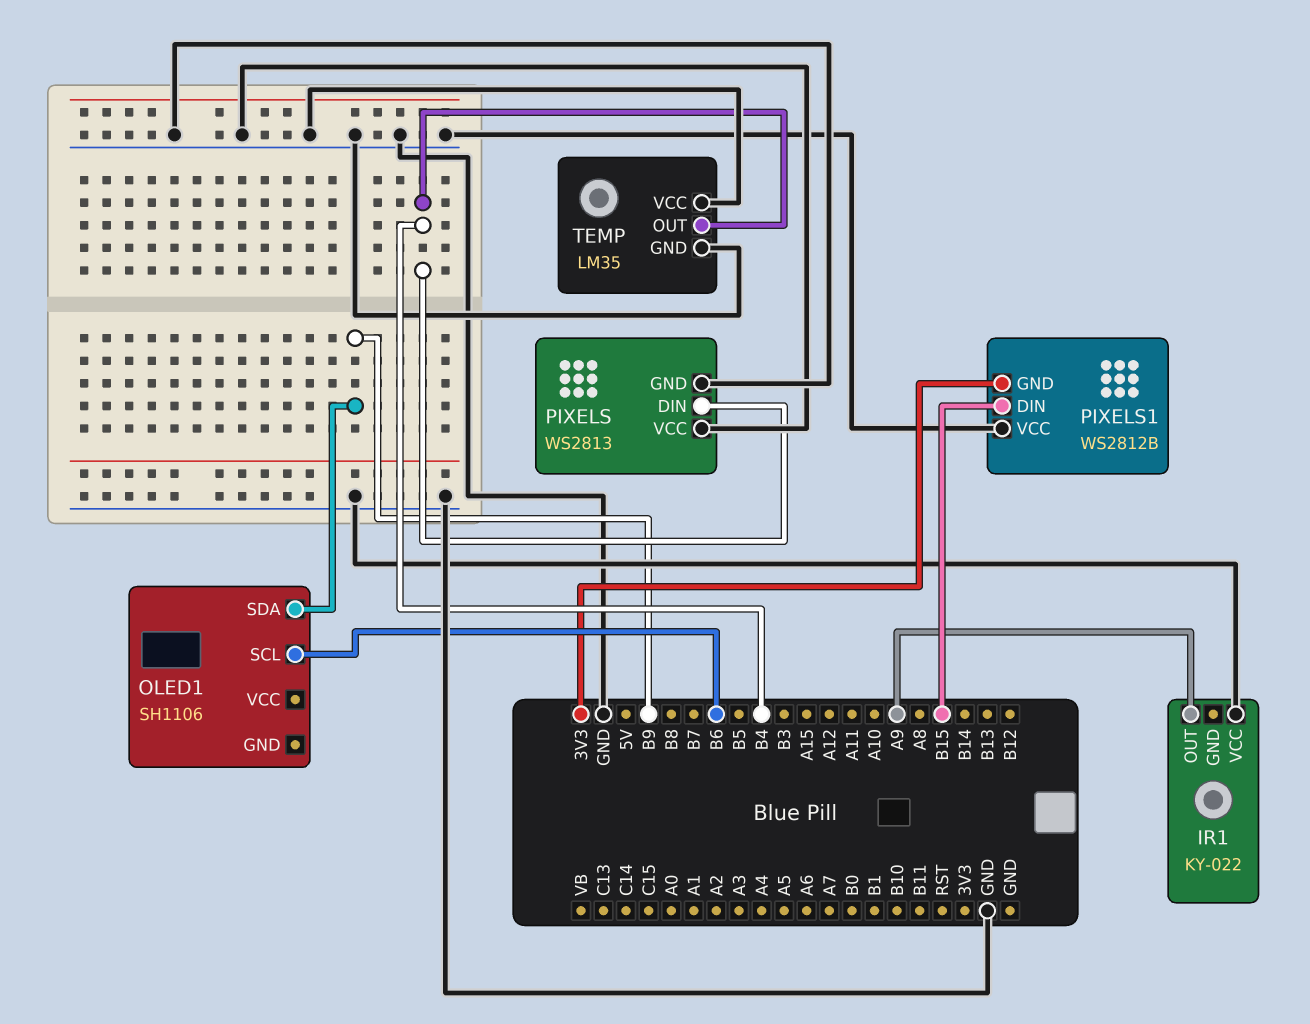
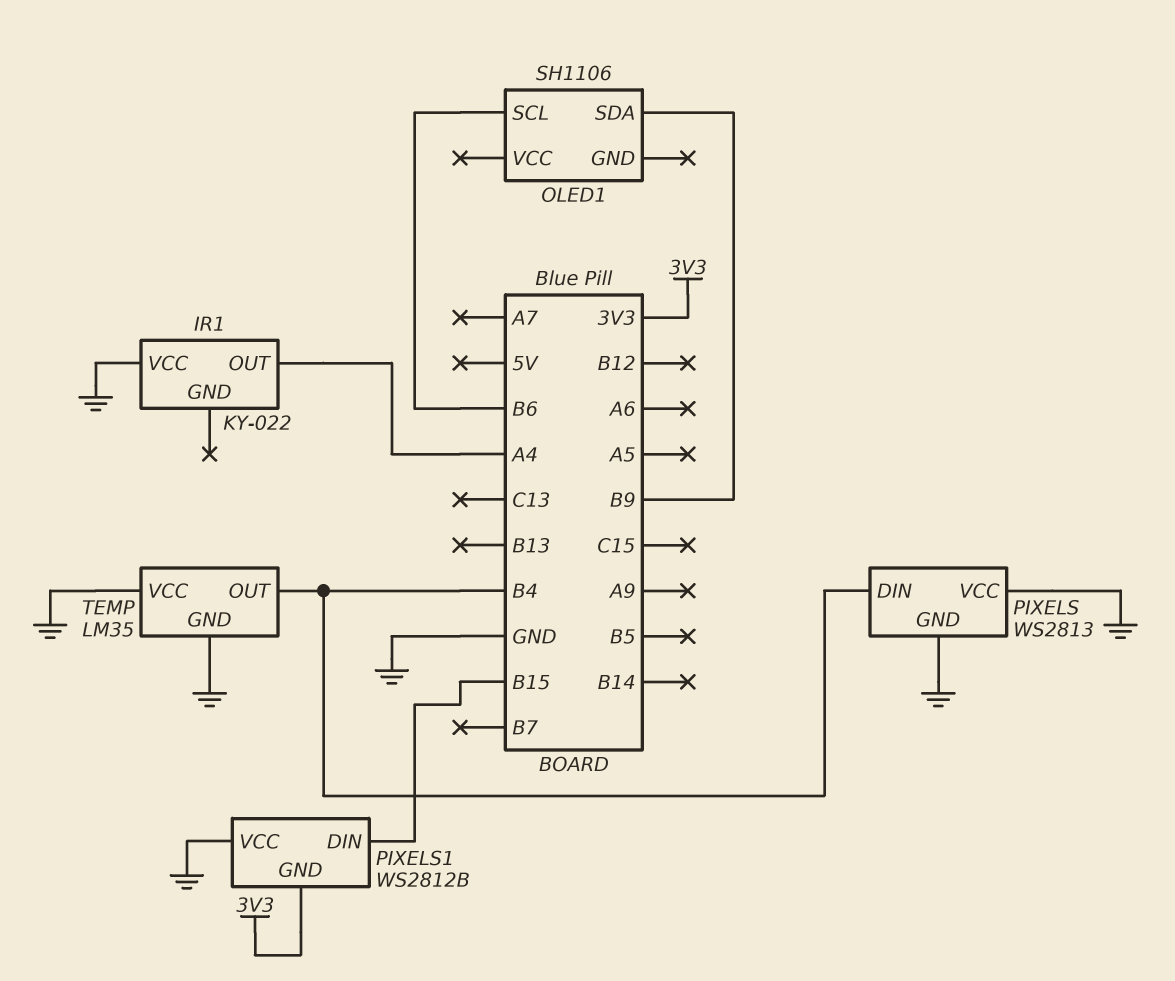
IR1 pin OUT: A9 -> A4

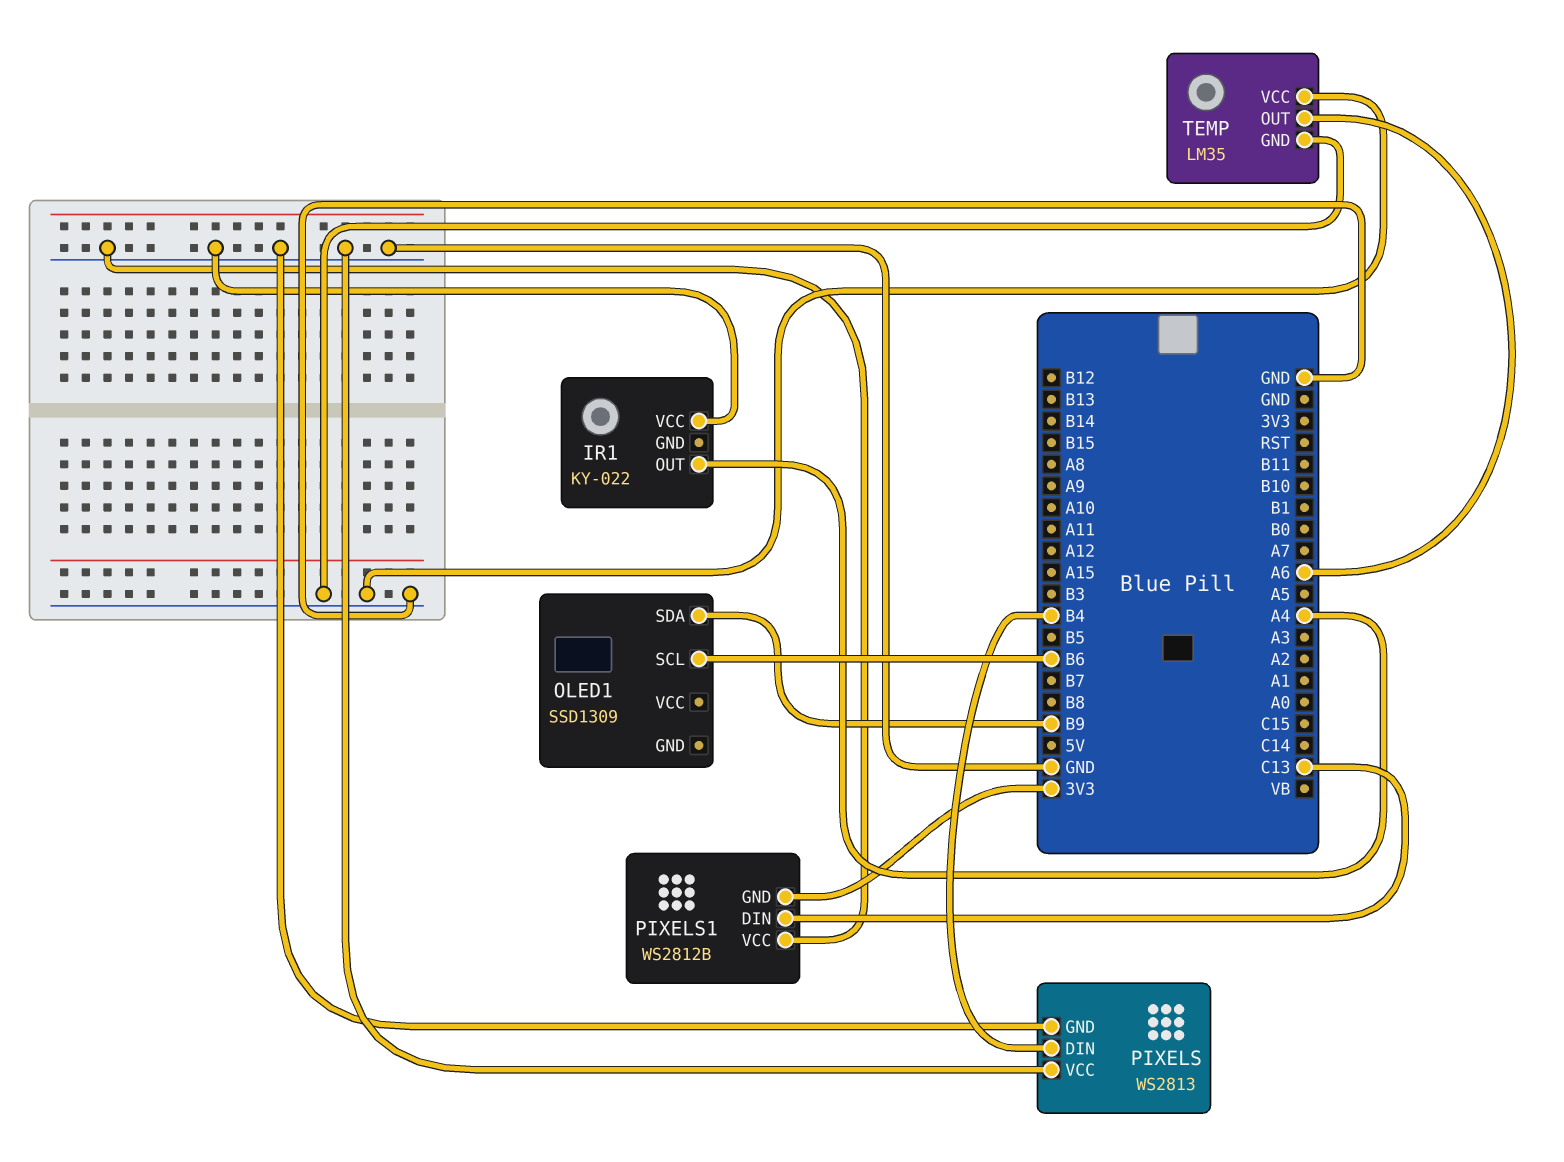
OLED1: SH1106 -> SSD1309
PIXELS1 pin DIN: B15 -> C13
TEMP pin OUT: B4 -> A6

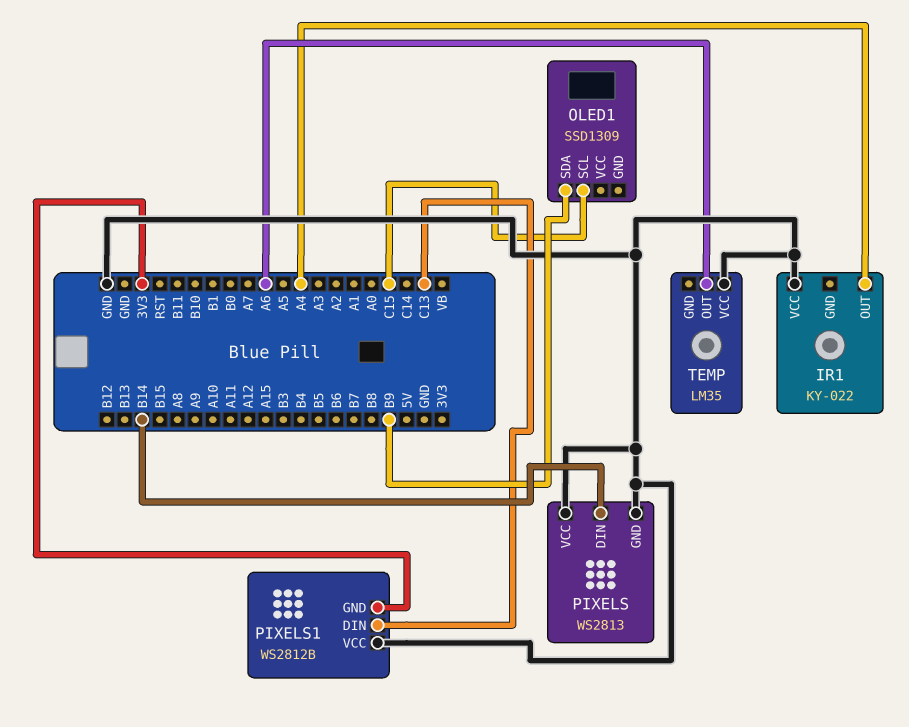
OLED1 pin SCL: B6 -> C15
PIXELS pin DIN: B4 -> B14
TEMP pin GND: GND -> none

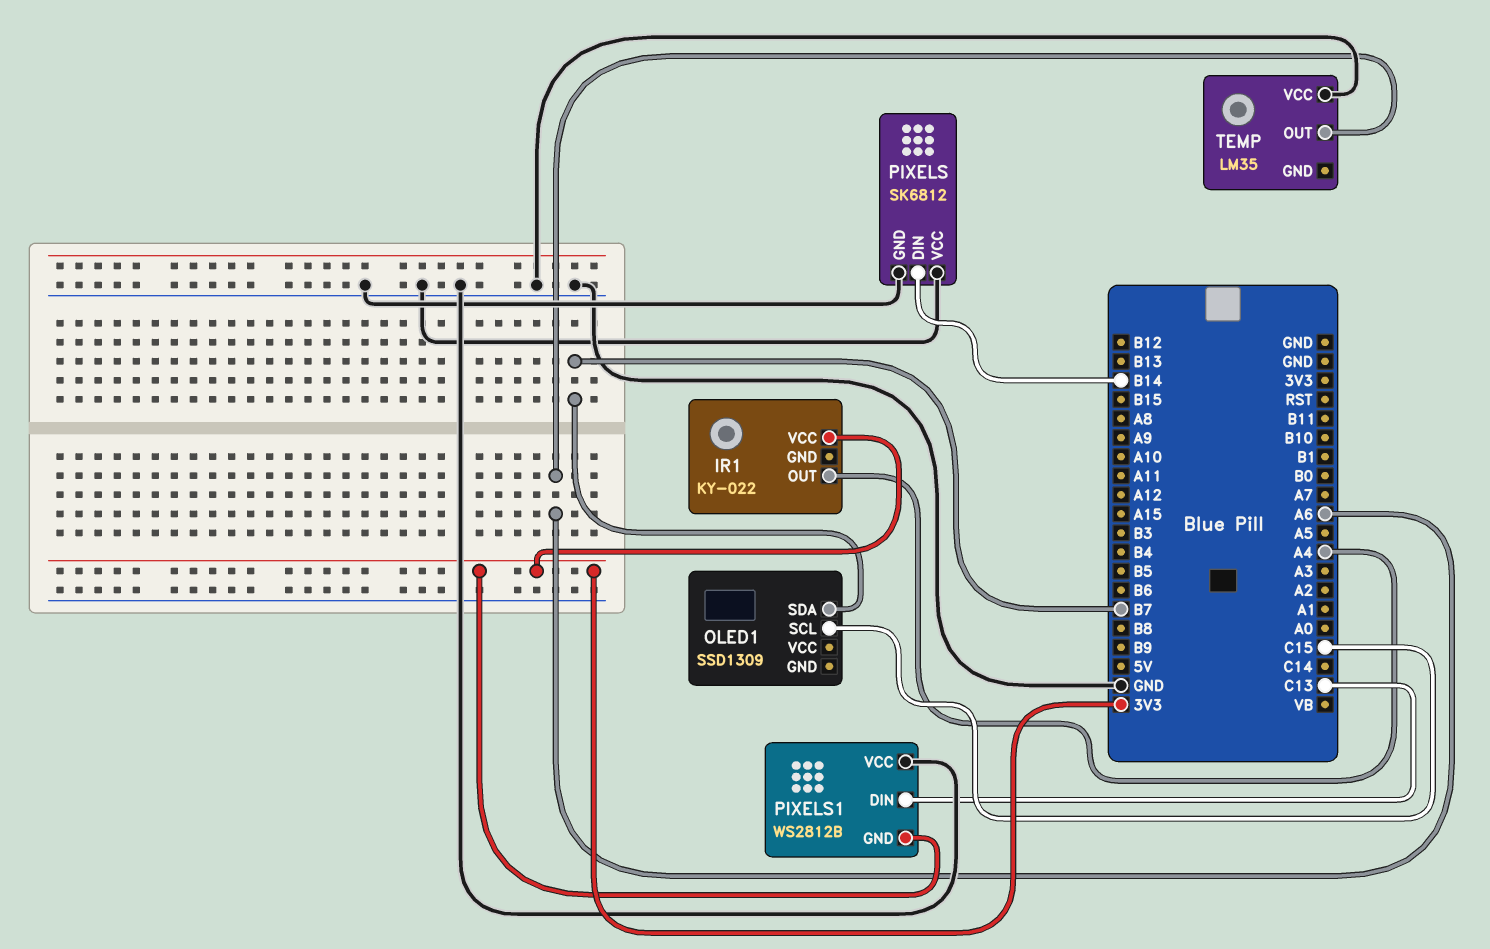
IR1 pin VCC: GND -> 3V3
OLED1 pin SDA: B9 -> B7
PIXELS: WS2813 -> SK6812

